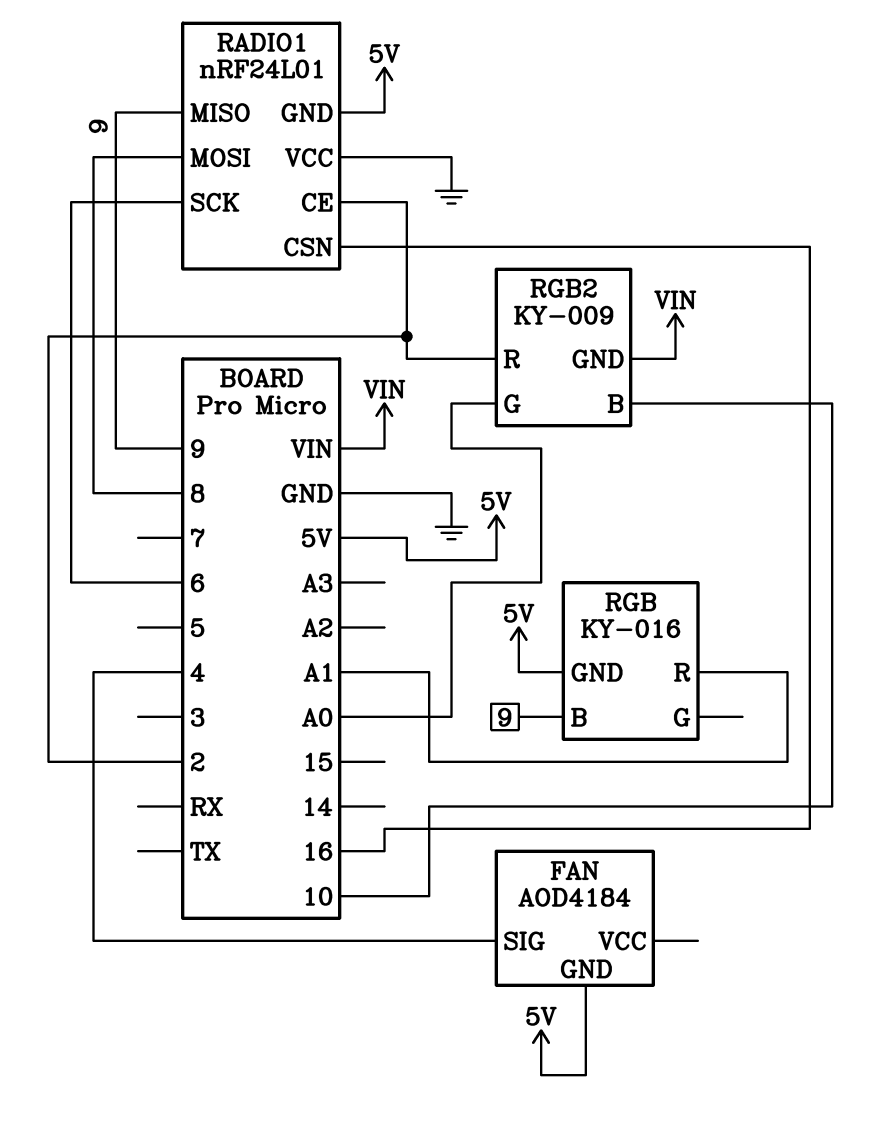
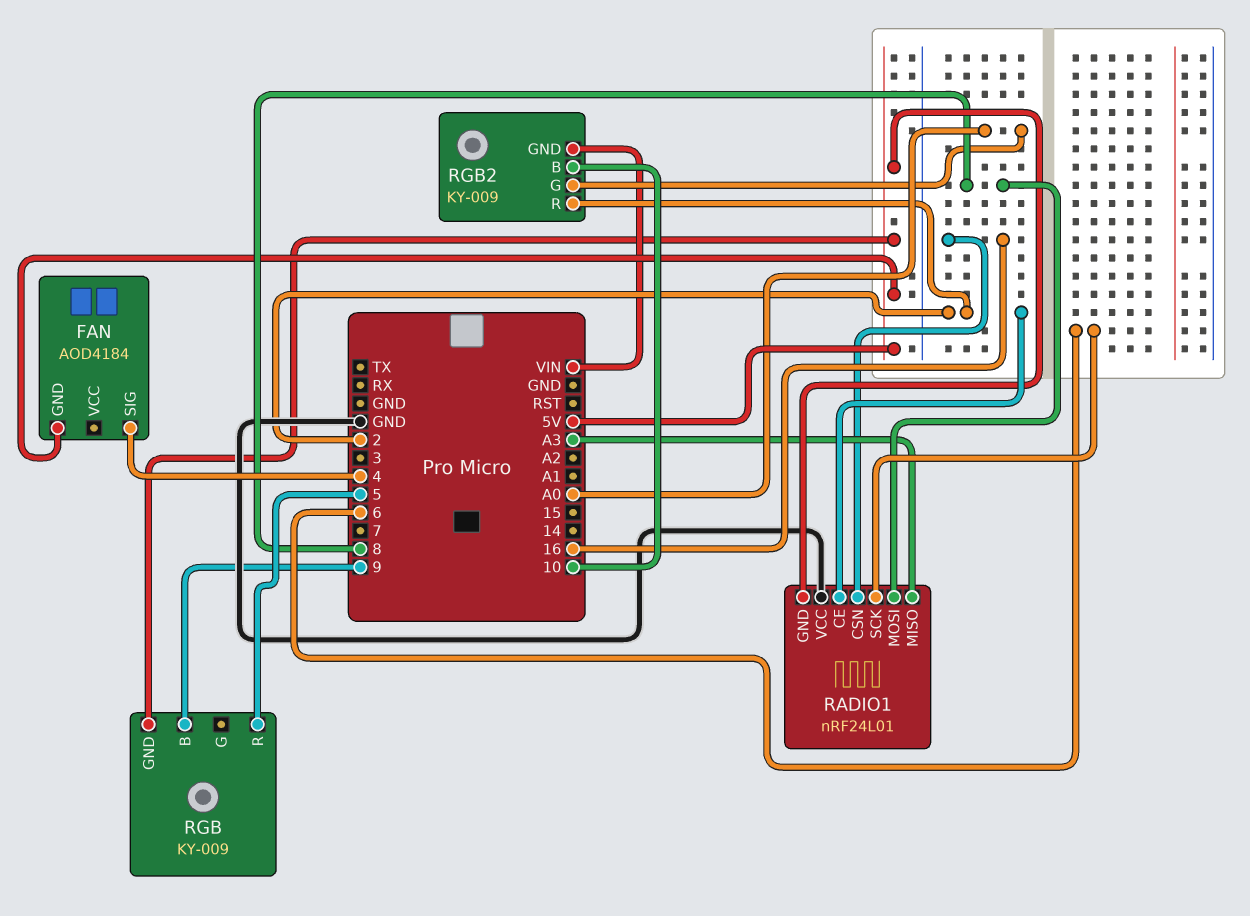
RADIO1 pin MISO: 9 -> A3
RGB: KY-016 -> KY-009
RGB pin R: A1 -> 5

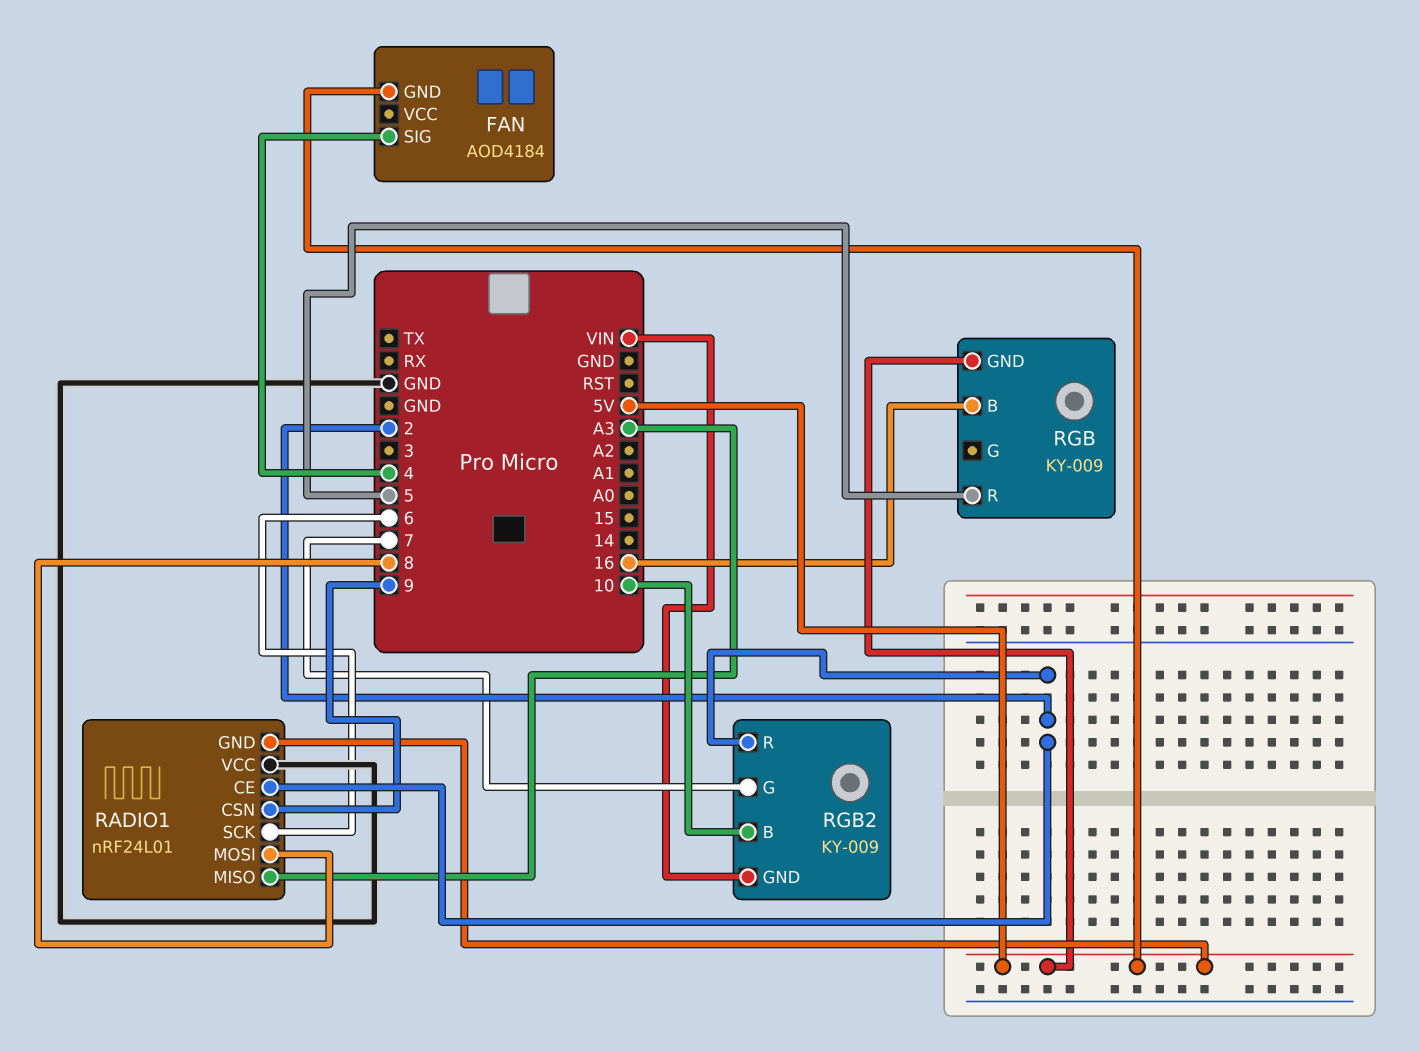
RADIO1 pin CSN: 16 -> 9
RGB pin B: 9 -> 16
RGB2 pin G: A0 -> 7

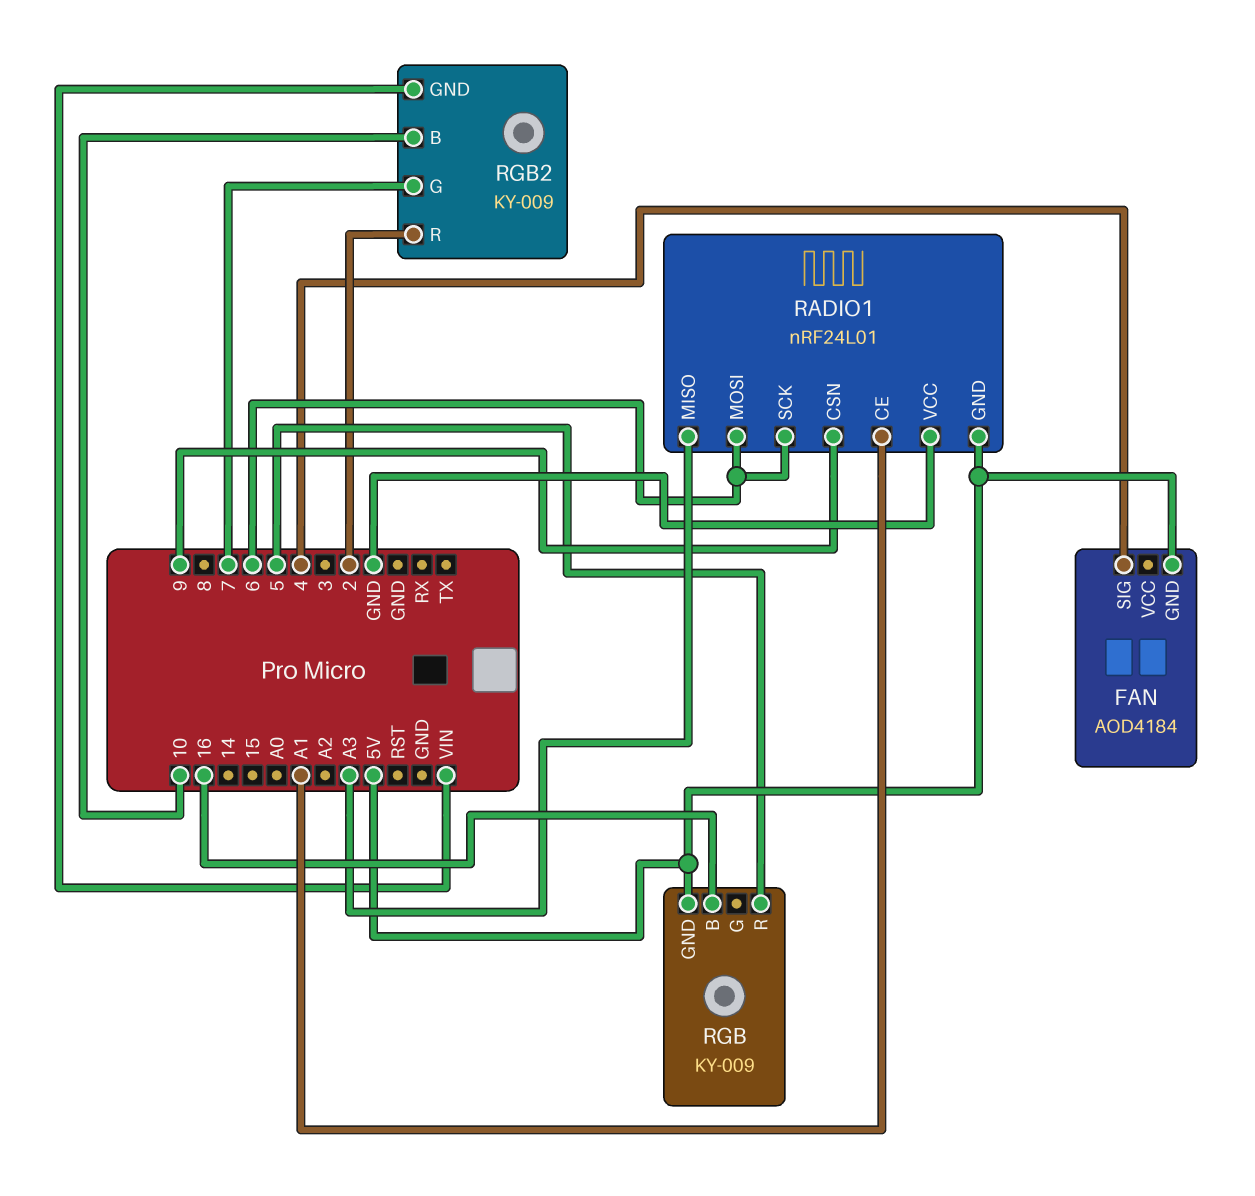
RADIO1 pin CE: 2 -> A1
RADIO1 pin MOSI: 8 -> 6

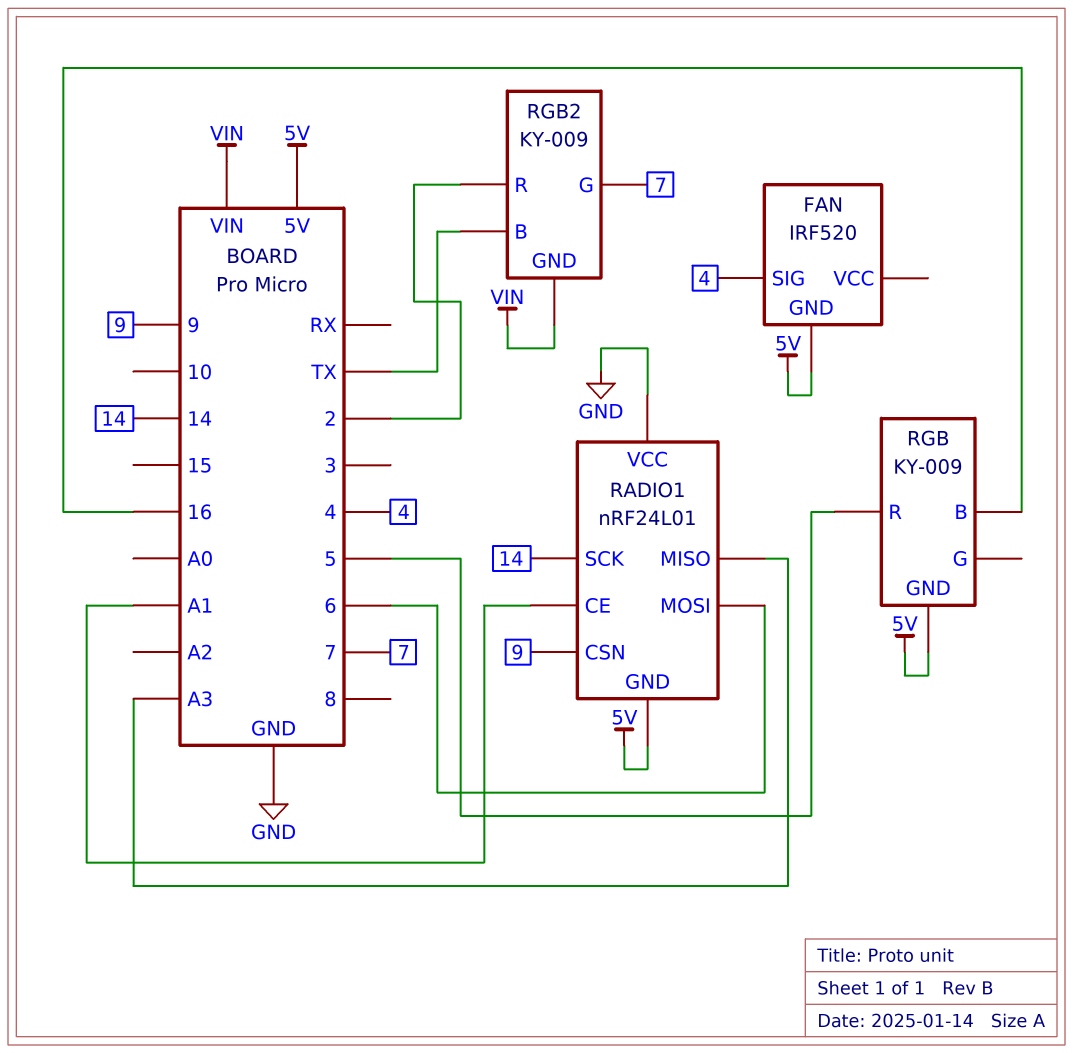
FAN: AOD4184 -> IRF520
RADIO1 pin SCK: 6 -> 14
RGB2 pin B: 10 -> TX

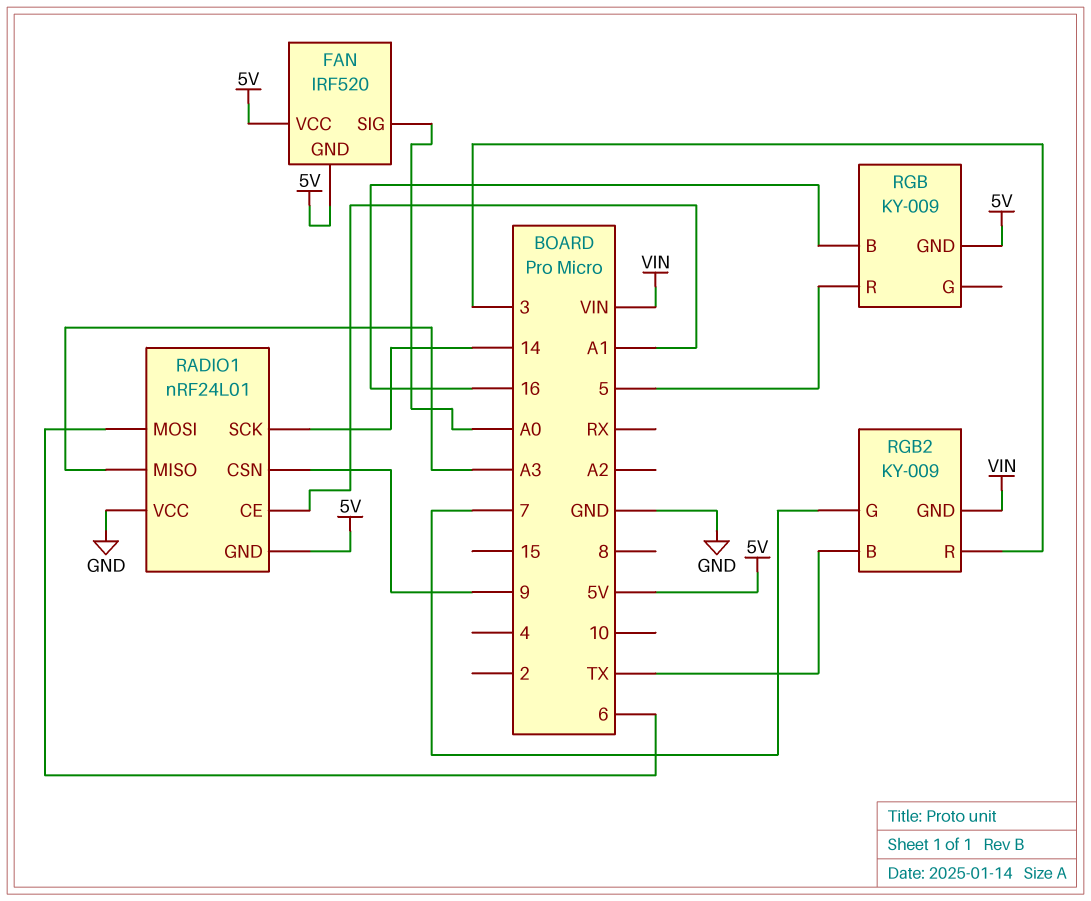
FAN pin SIG: 4 -> A0
FAN pin VCC: none -> 5V
RGB2 pin R: 2 -> 3

